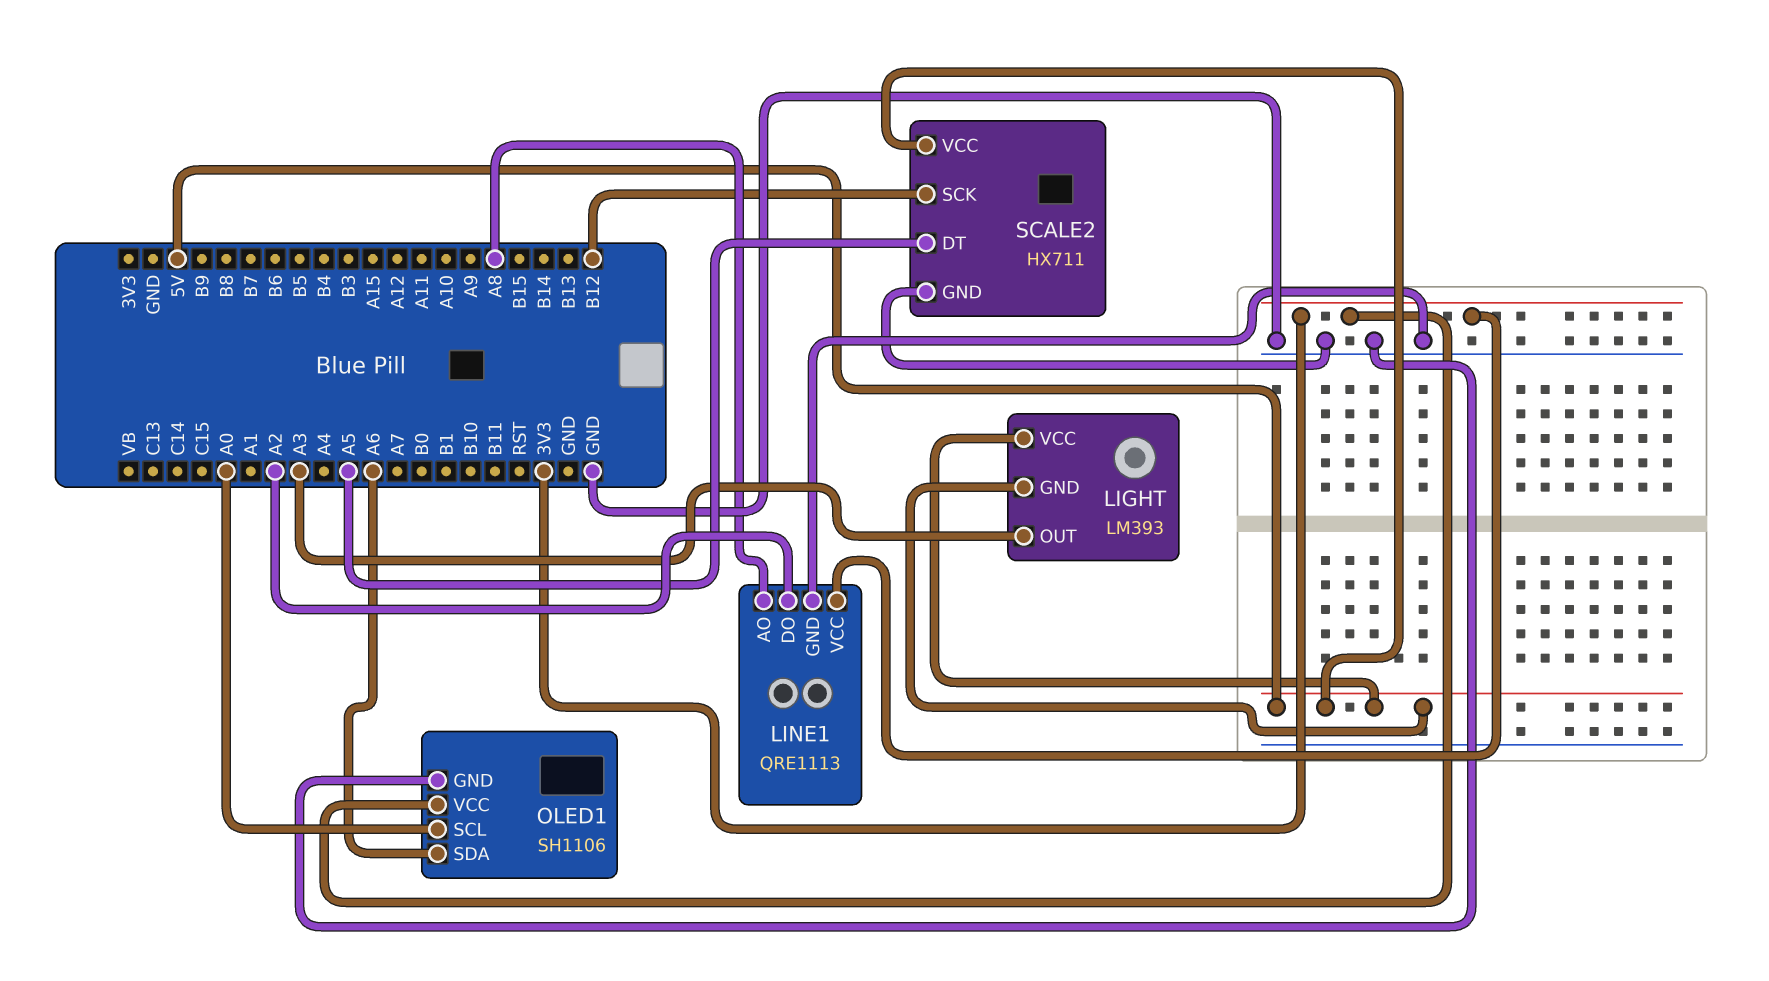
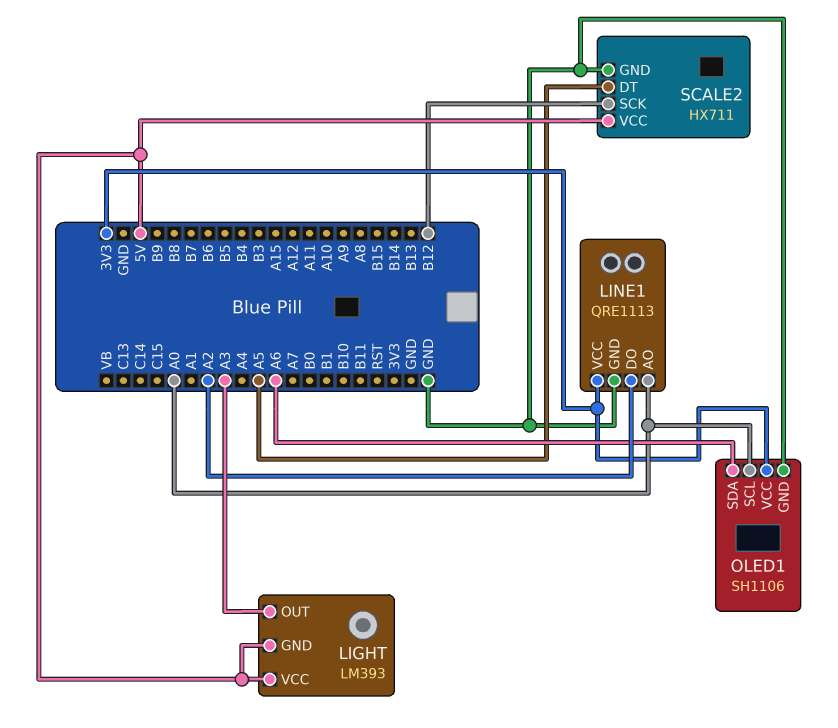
LINE1 pin AO: A8 -> A0

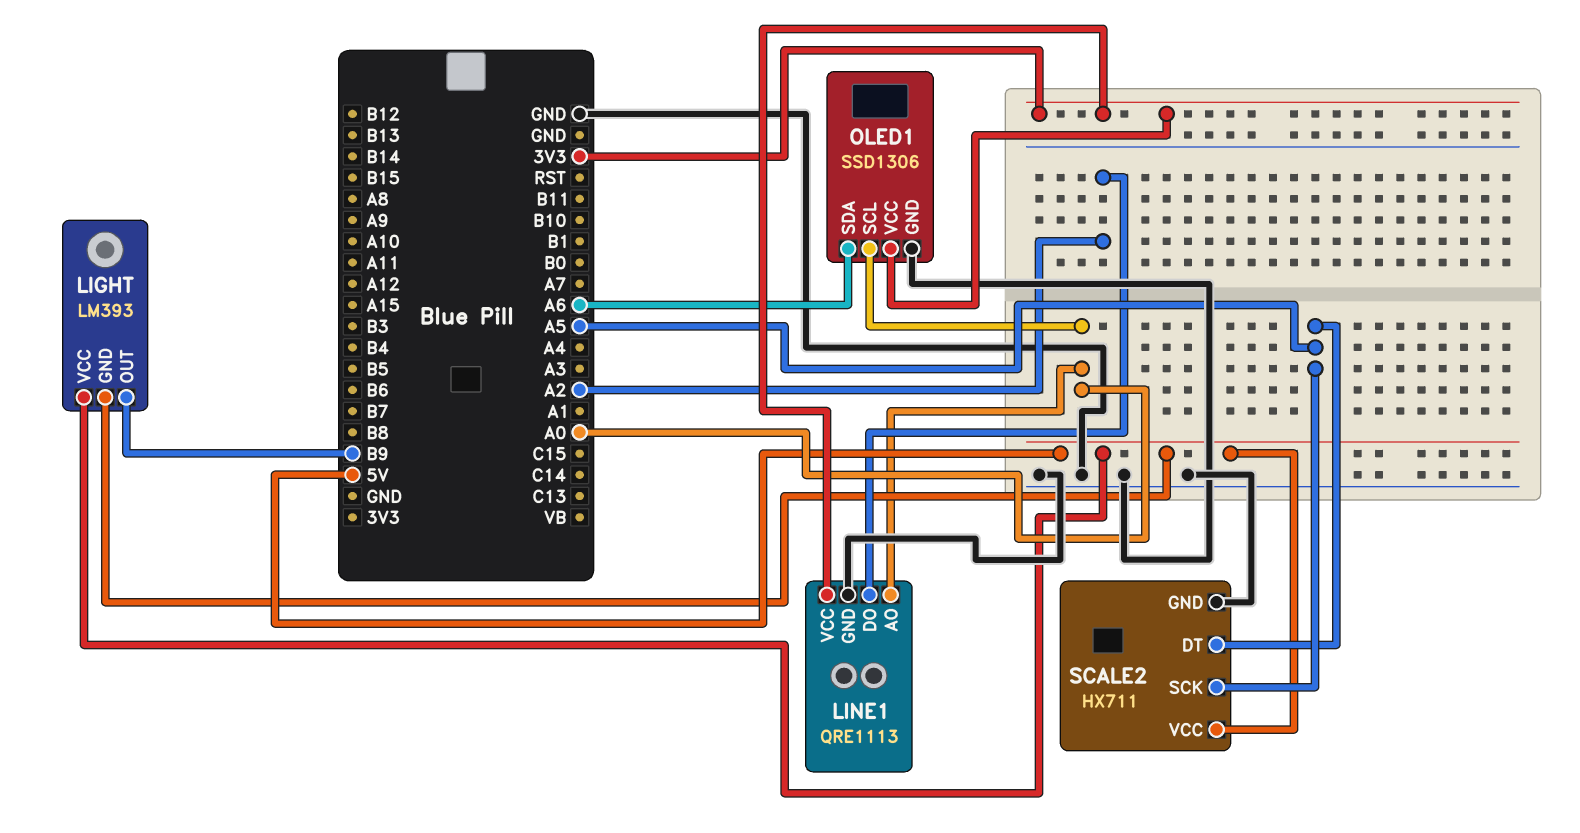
LIGHT pin OUT: A3 -> B9
OLED1: SH1106 -> SSD1306
SCALE2 pin SCK: B12 -> A5

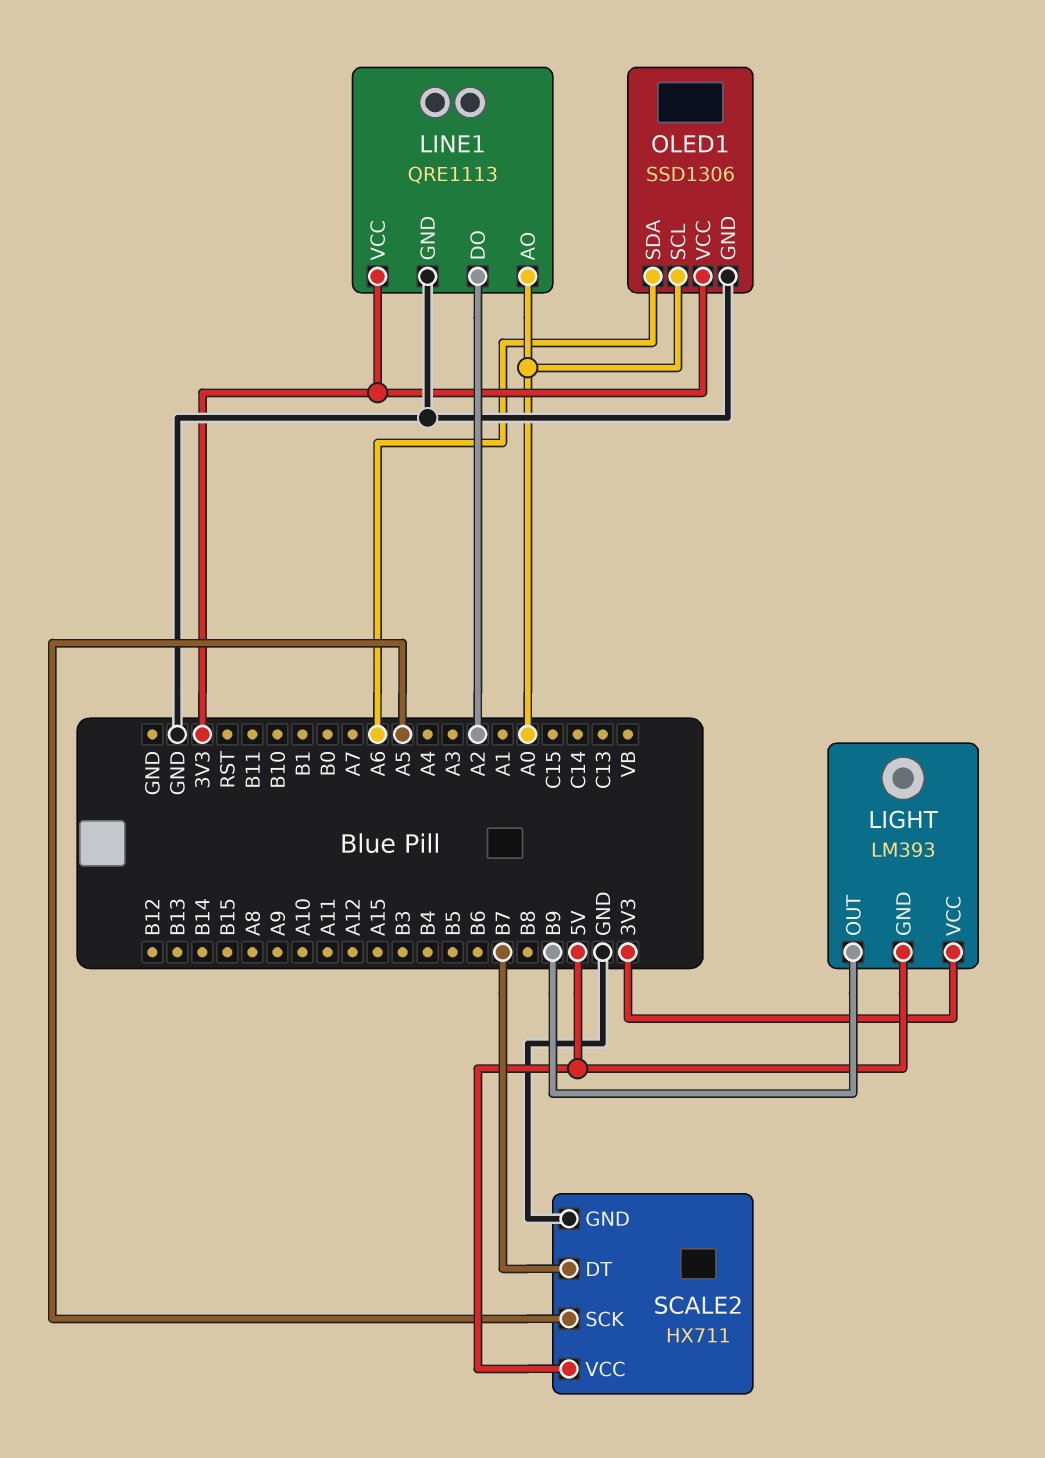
LIGHT pin VCC: 5V -> 3V3
SCALE2 pin DT: A5 -> B7

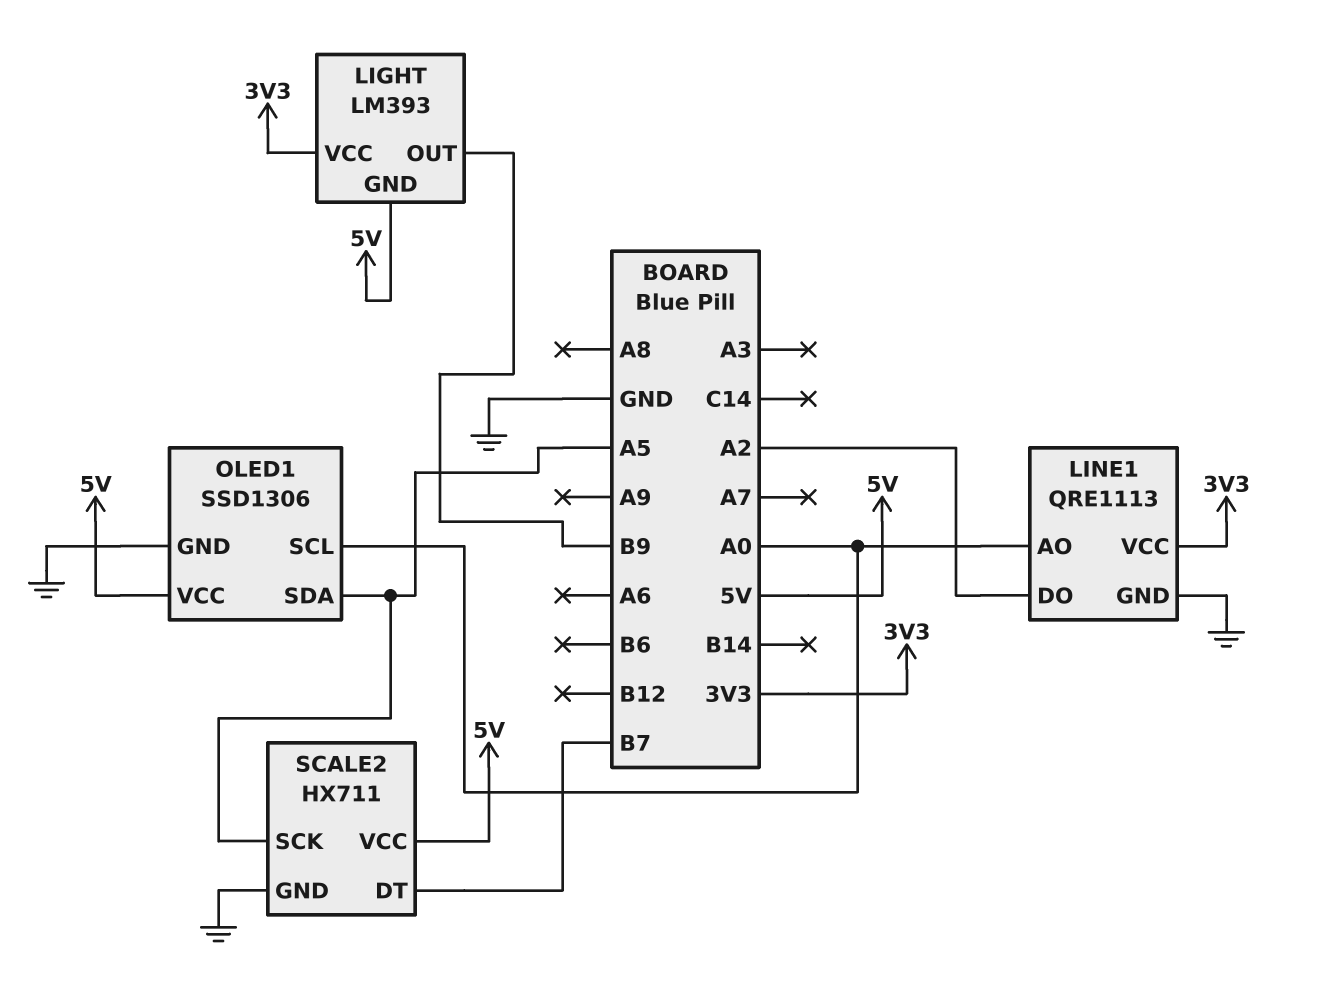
OLED1 pin SDA: A6 -> A5
OLED1 pin VCC: 3V3 -> 5V

